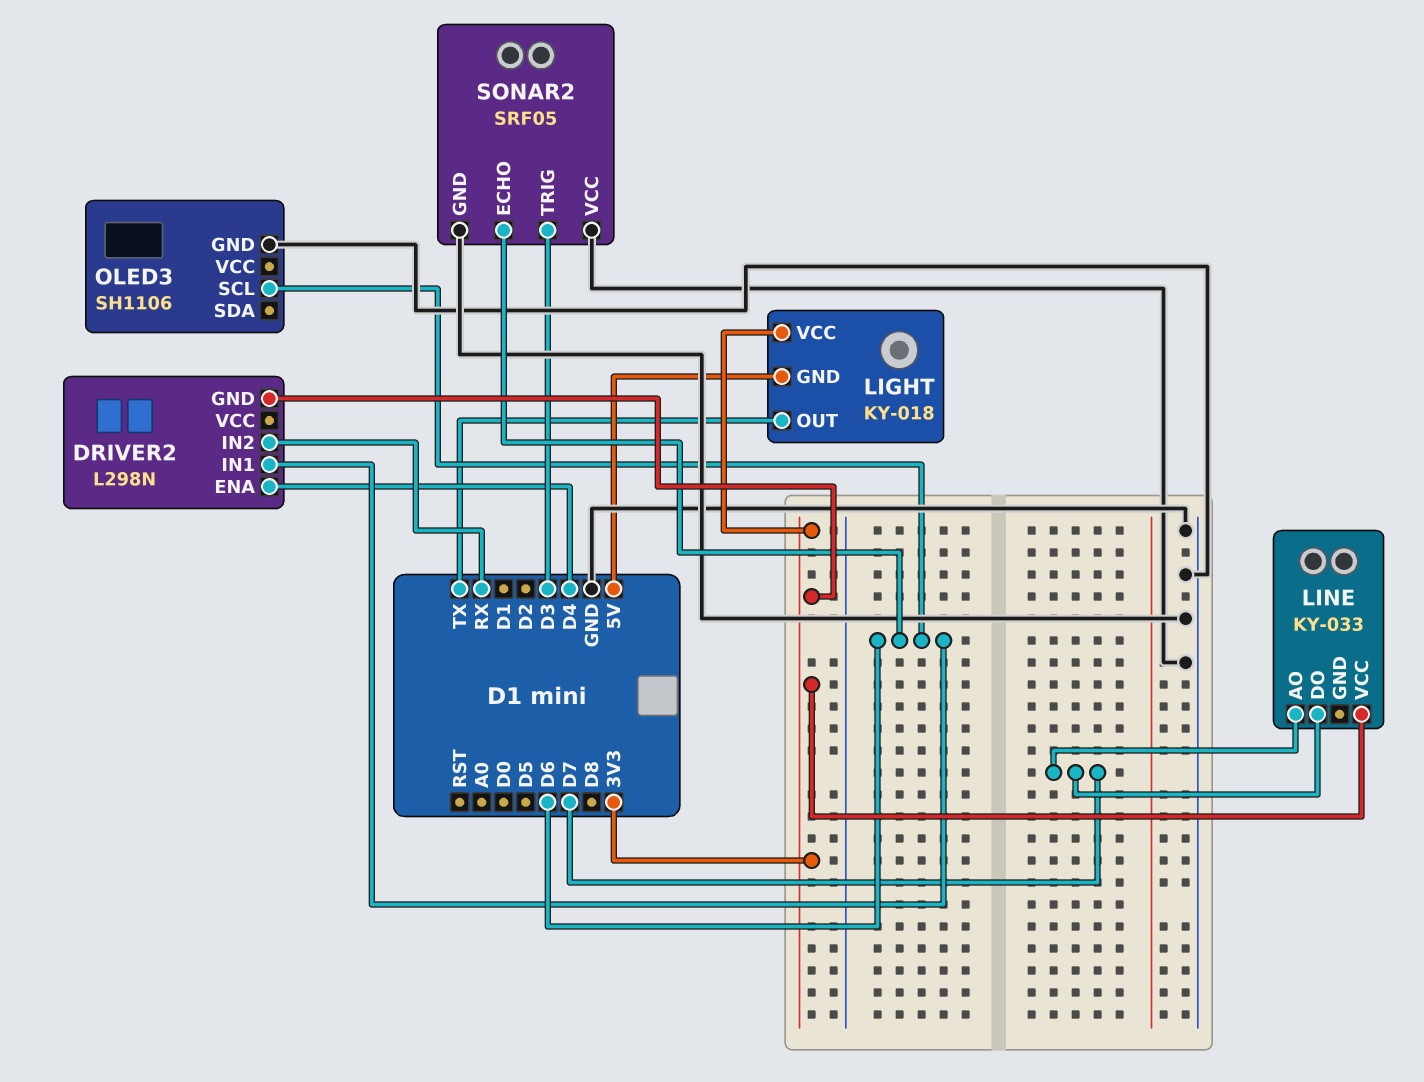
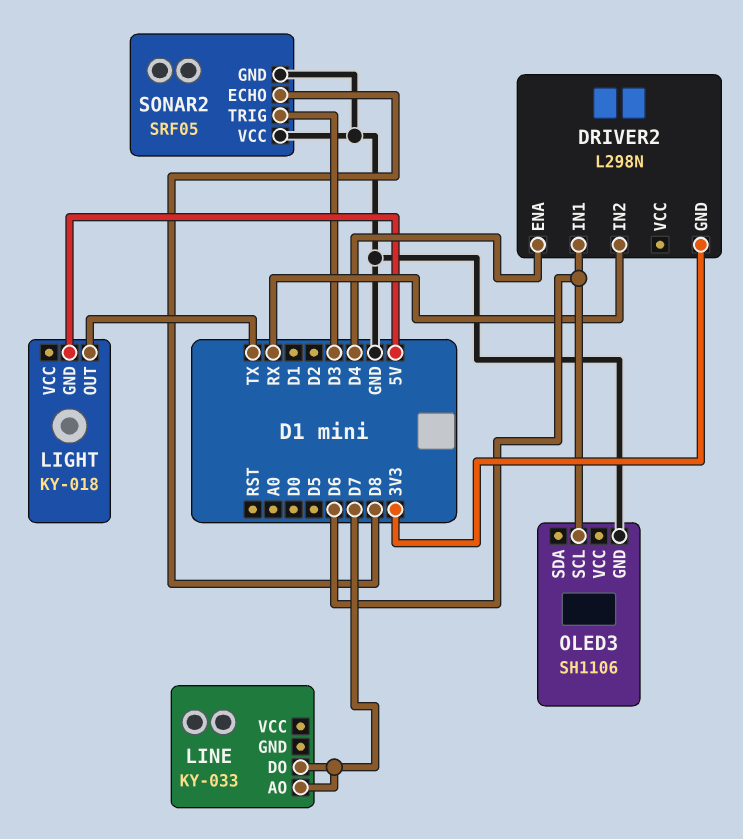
LIGHT pin VCC: 3V3 -> none
LINE pin VCC: 3V3 -> none
SONAR2 pin ECHO: D6 -> D8

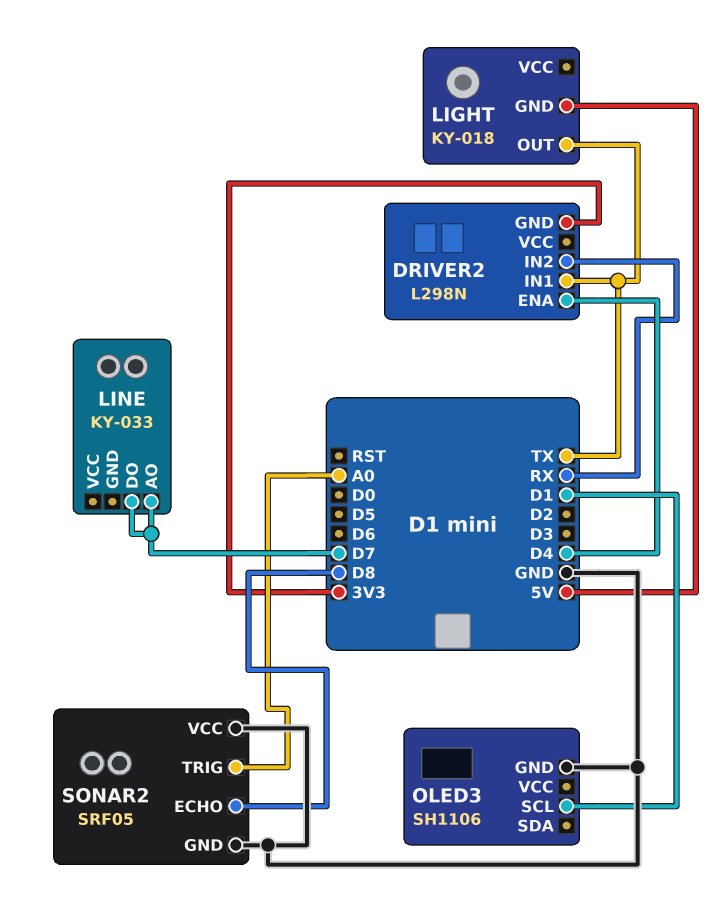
DRIVER2 pin IN1: D6 -> TX
OLED3 pin SCL: D6 -> D1
SONAR2 pin TRIG: D3 -> A0

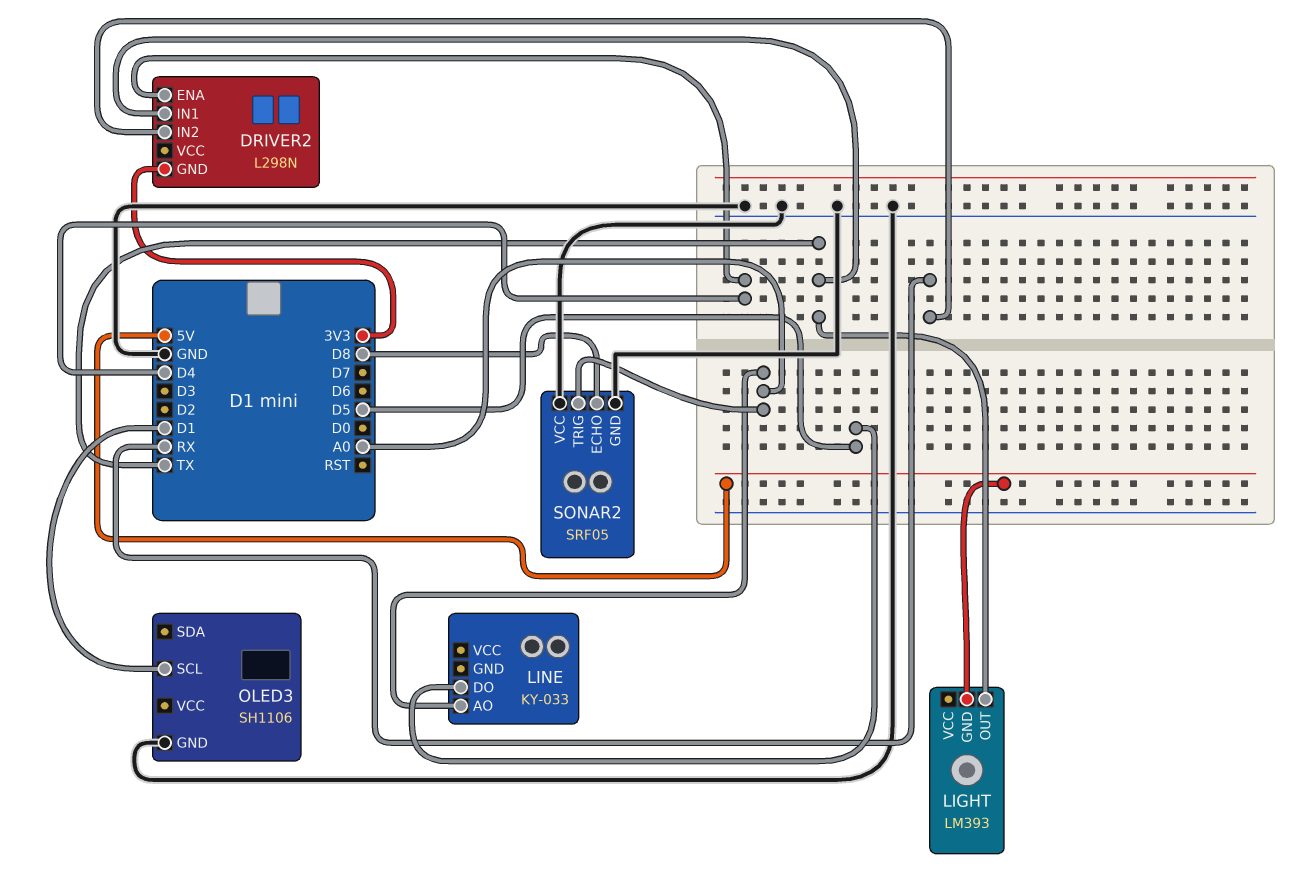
LIGHT: KY-018 -> LM393
LINE pin AO: D7 -> A0
LINE pin DO: D7 -> D5

